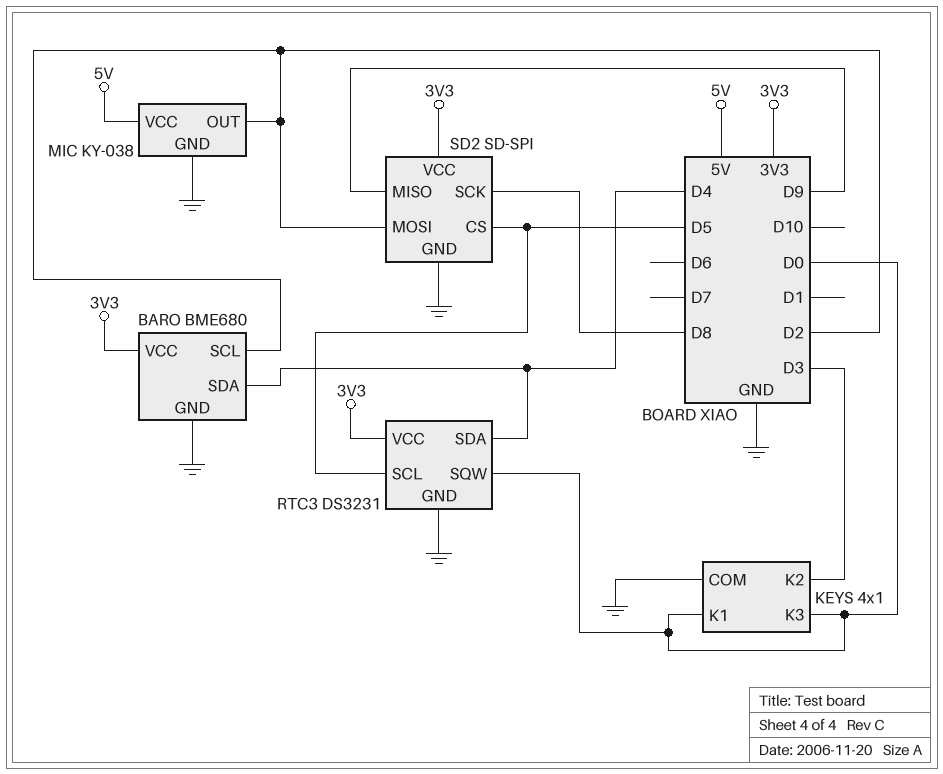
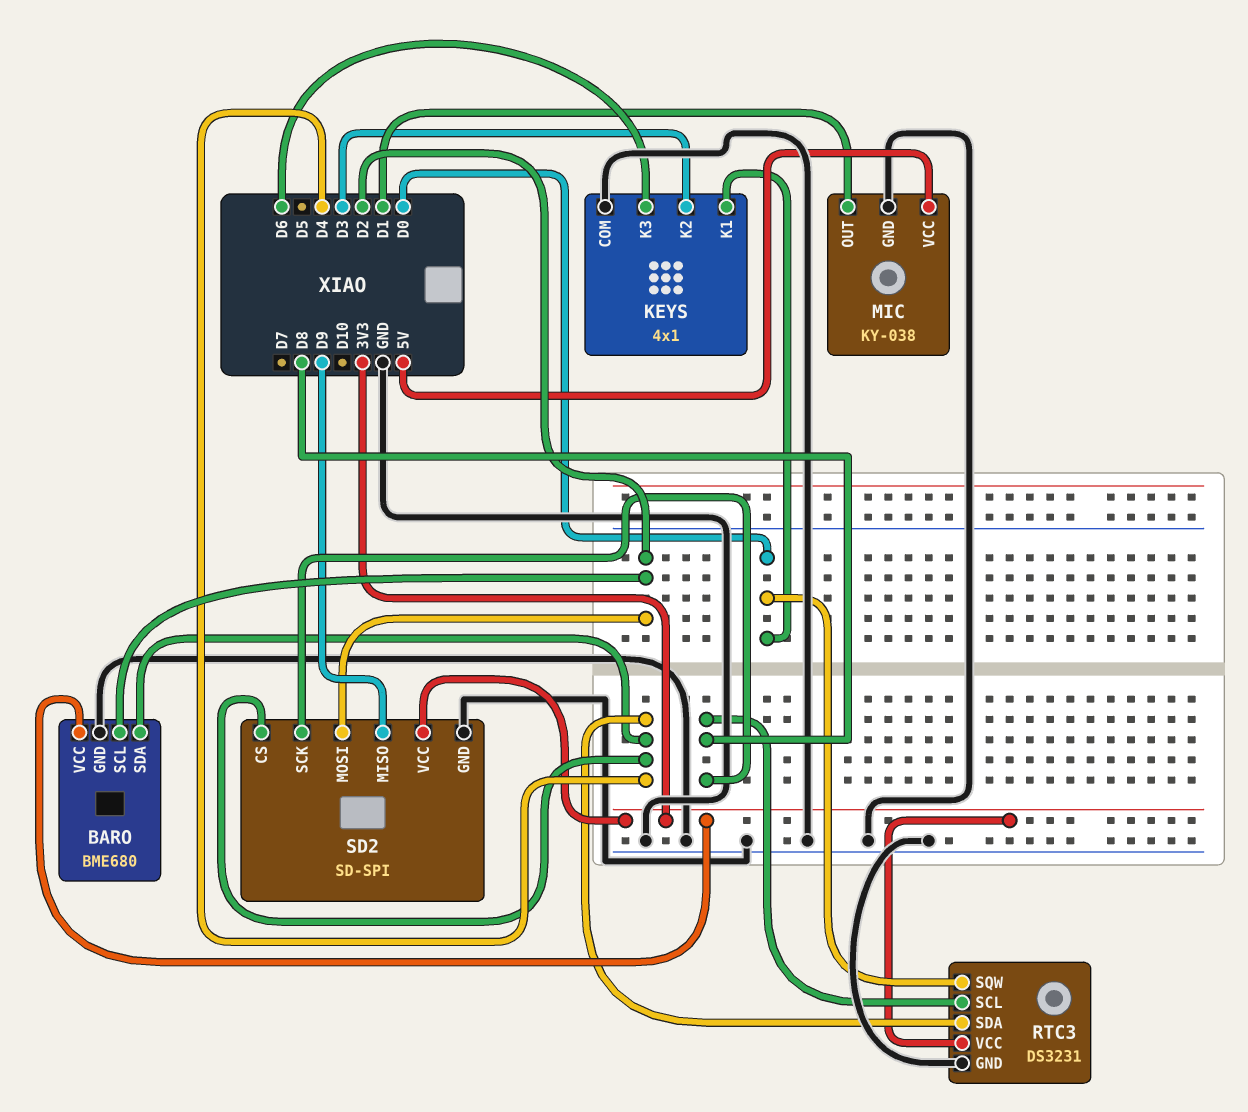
KEYS pin K3: D0 -> D6
MIC pin OUT: D2 -> D1
RTC3 pin SCL: D5 -> D8
SD2 pin CS: D5 -> D4

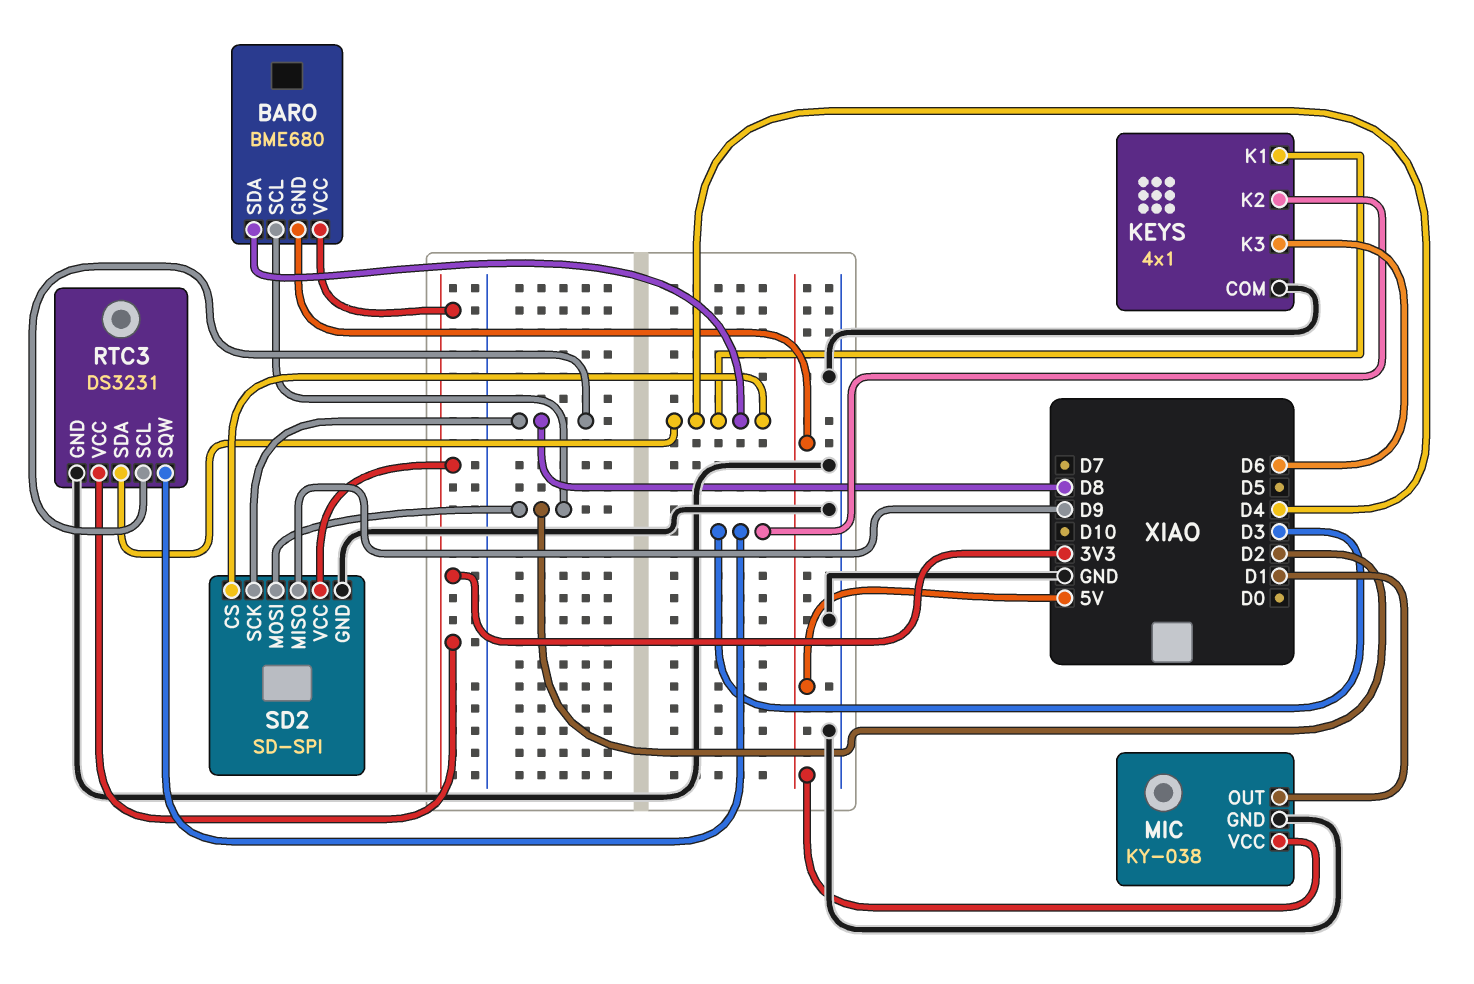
BARO pin GND: GND -> 5V
KEYS pin K1: D0 -> D4
RTC3 pin SQW: D0 -> D3

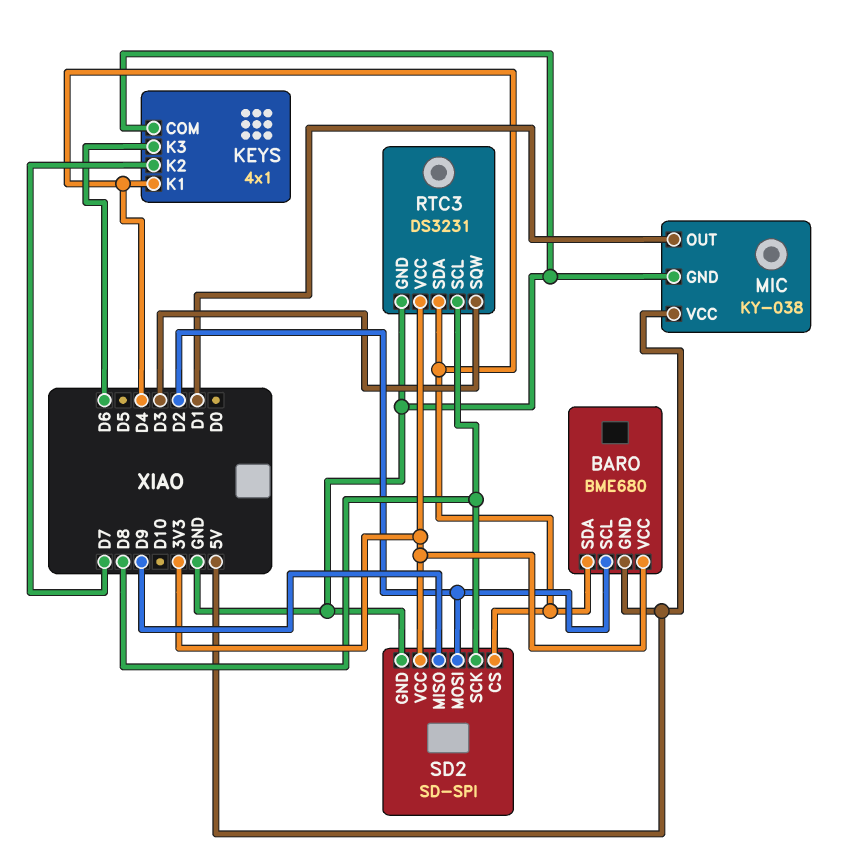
KEYS pin K2: D3 -> D7

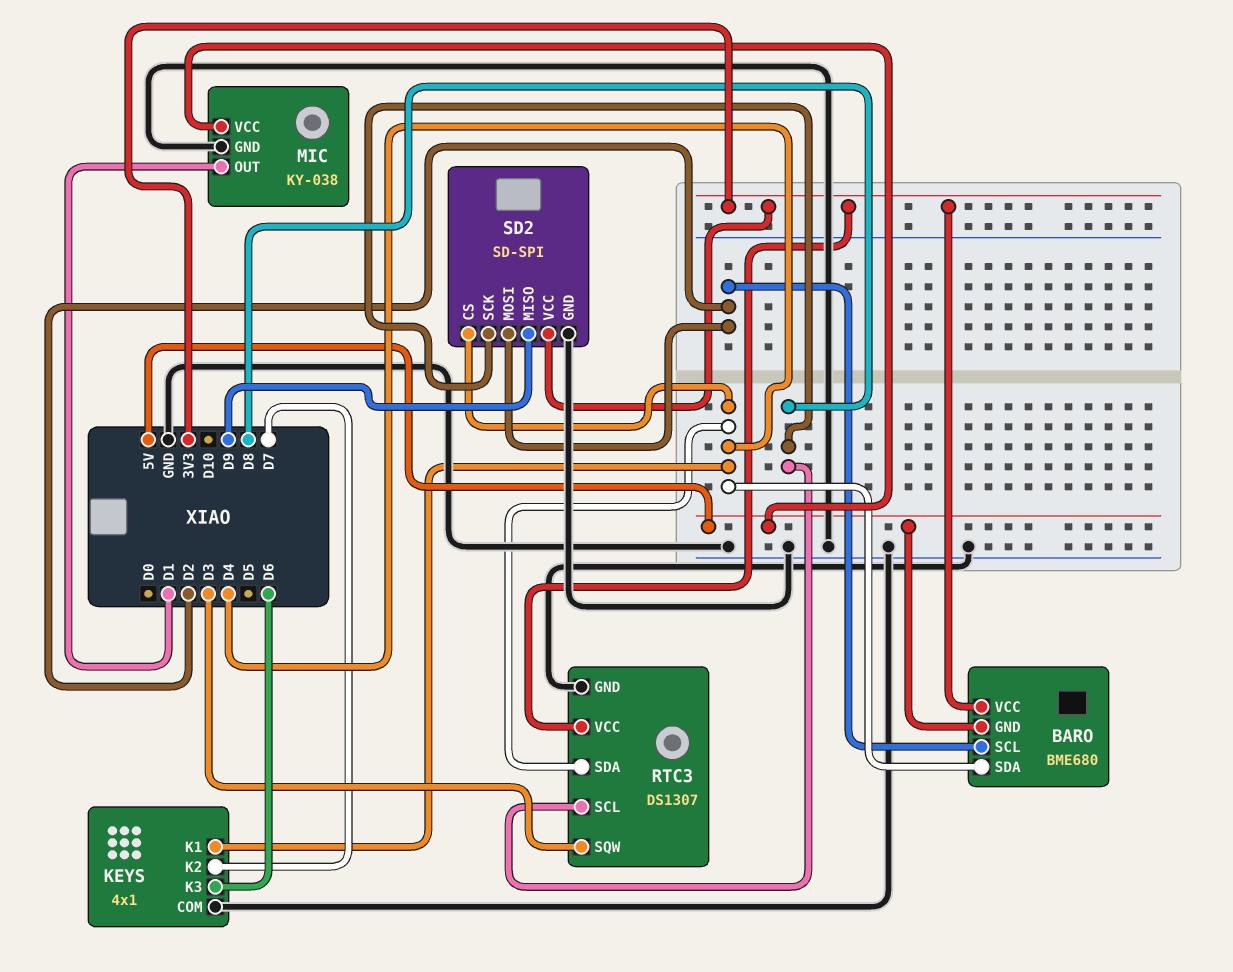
RTC3: DS3231 -> DS1307

